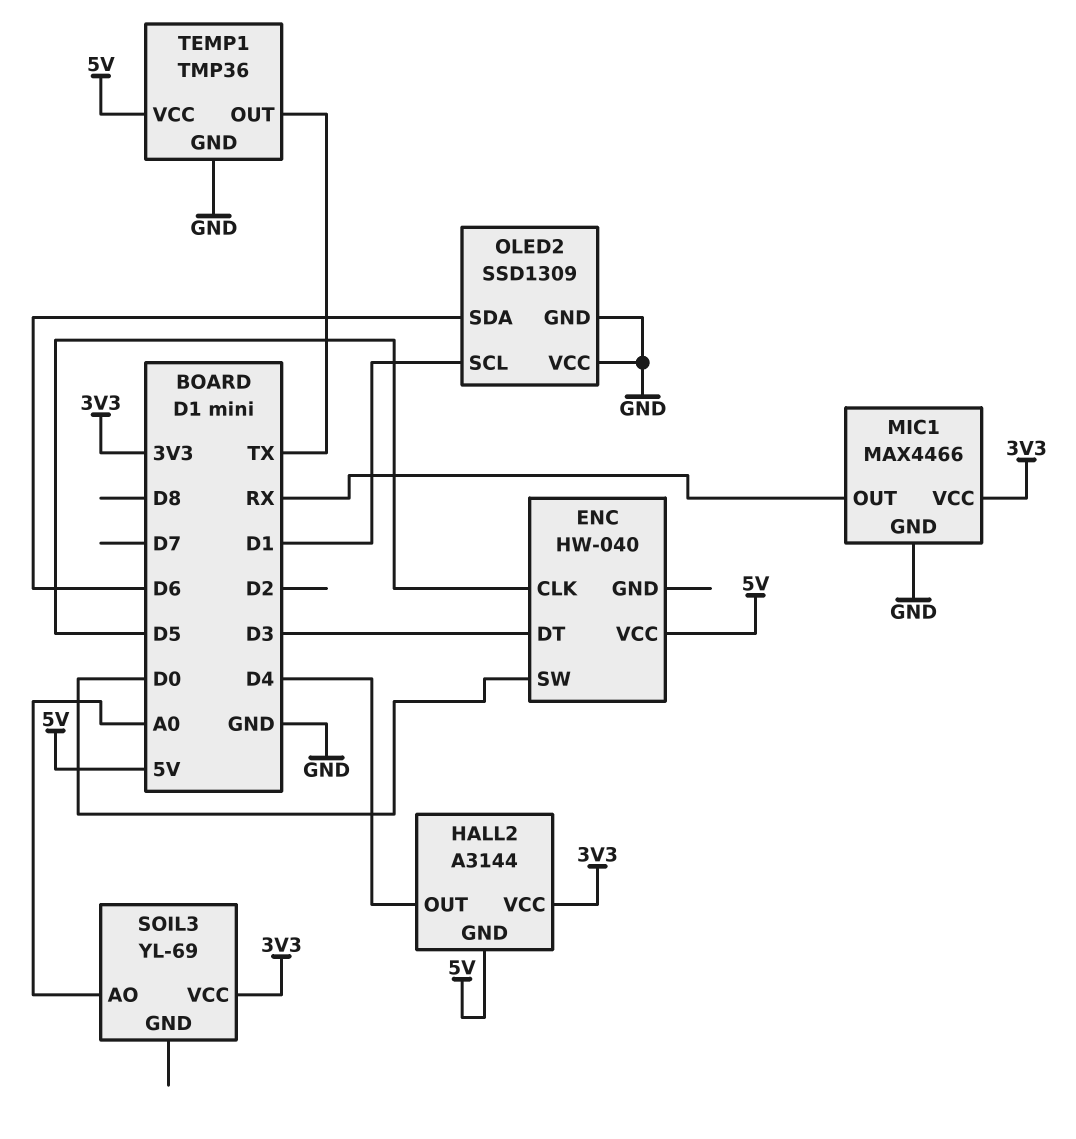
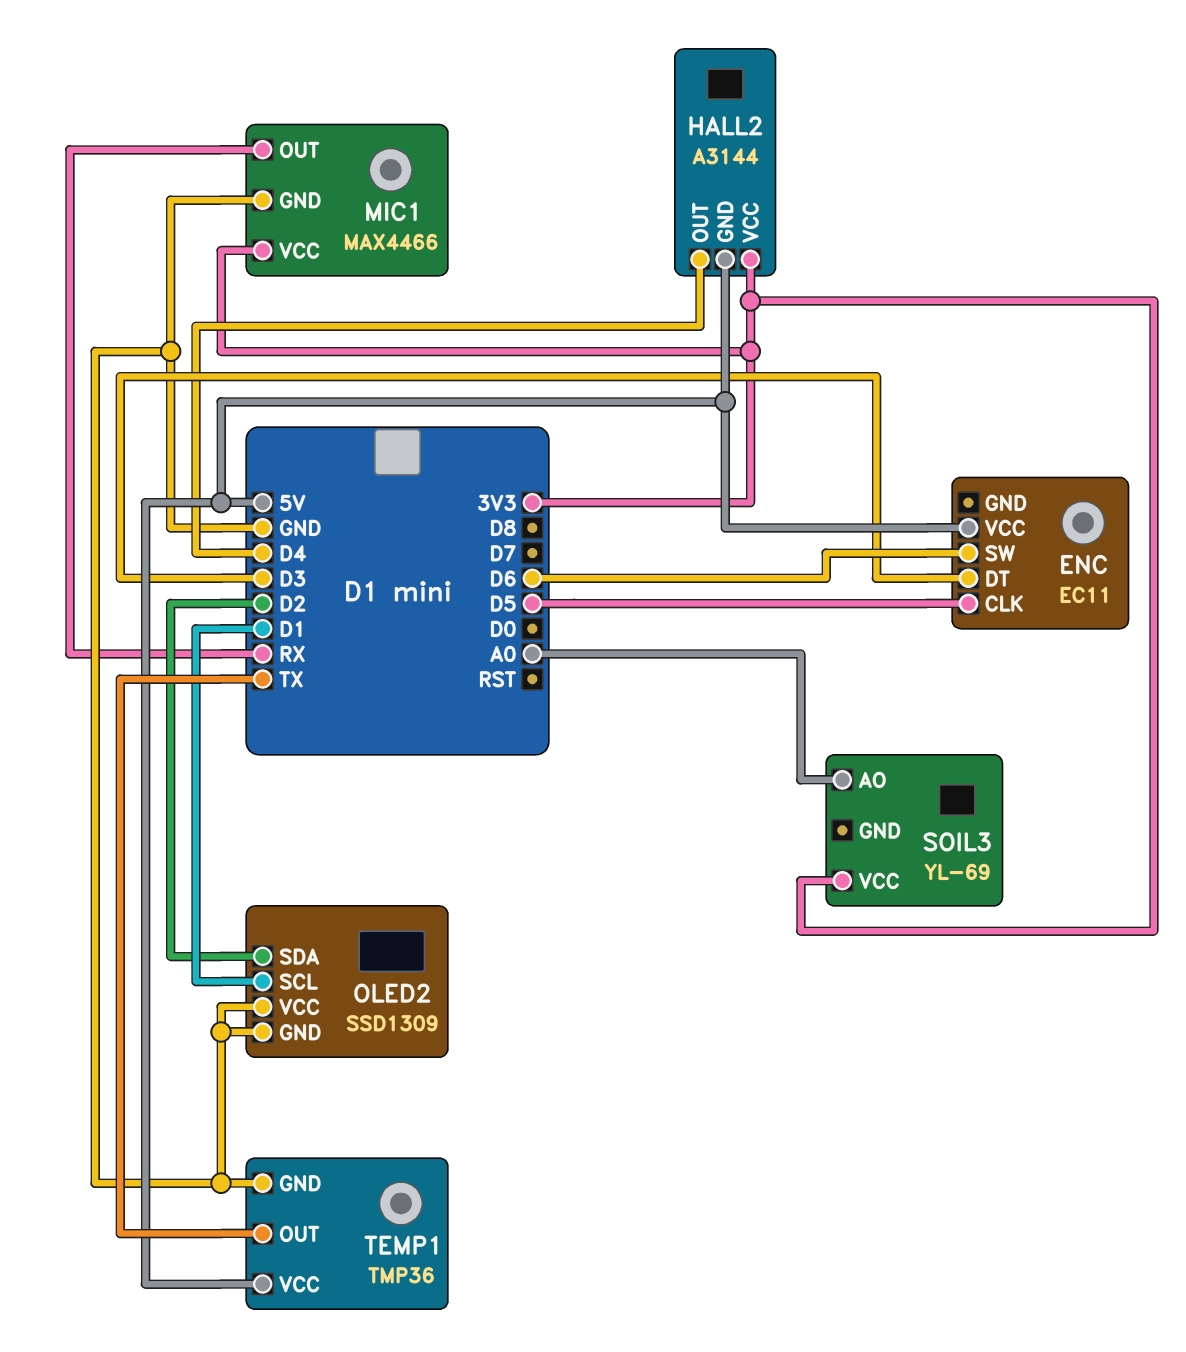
ENC: HW-040 -> EC11
ENC pin SW: D0 -> D6
OLED2 pin SDA: D6 -> D2

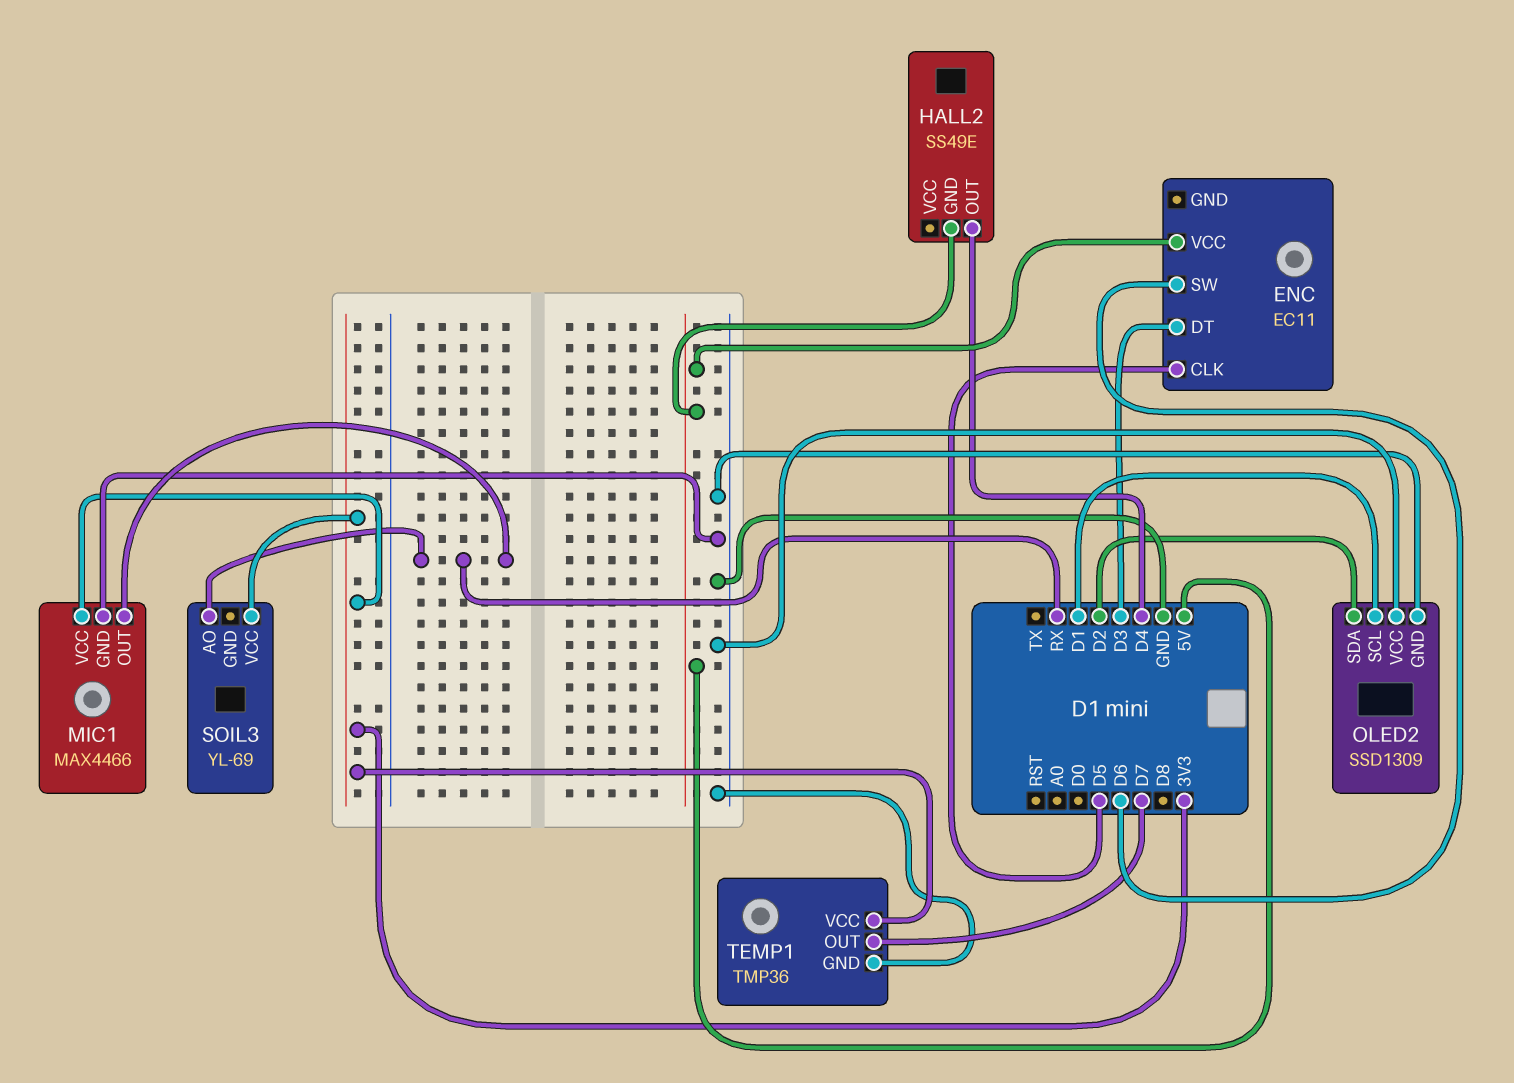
HALL2: A3144 -> SS49E
HALL2 pin VCC: 3V3 -> none
SOIL3 pin AO: A0 -> RX
TEMP1 pin OUT: TX -> D7
TEMP1 pin VCC: 5V -> 3V3

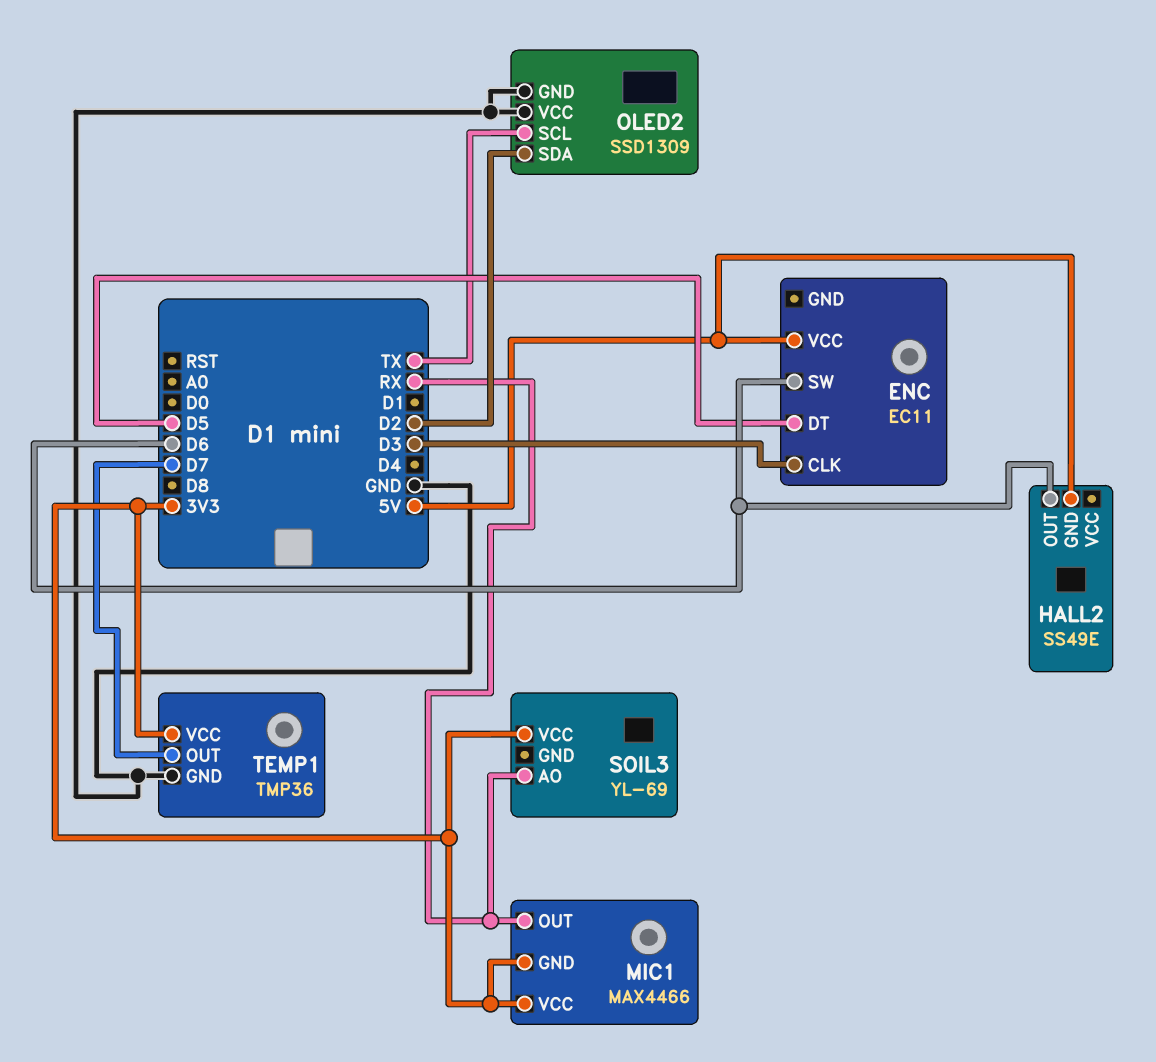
ENC pin CLK: D5 -> D3
ENC pin DT: D3 -> D5
HALL2 pin OUT: D4 -> D6
MIC1 pin GND: GND -> 3V3
OLED2 pin SCL: D1 -> TX

